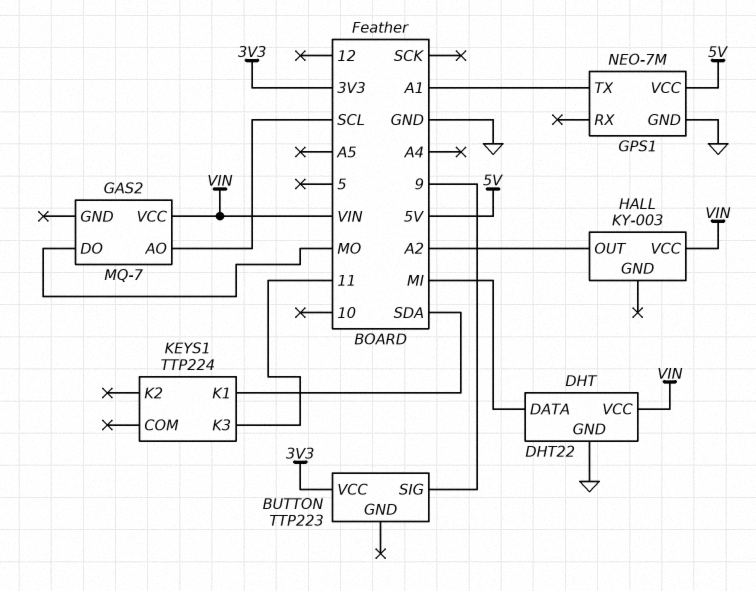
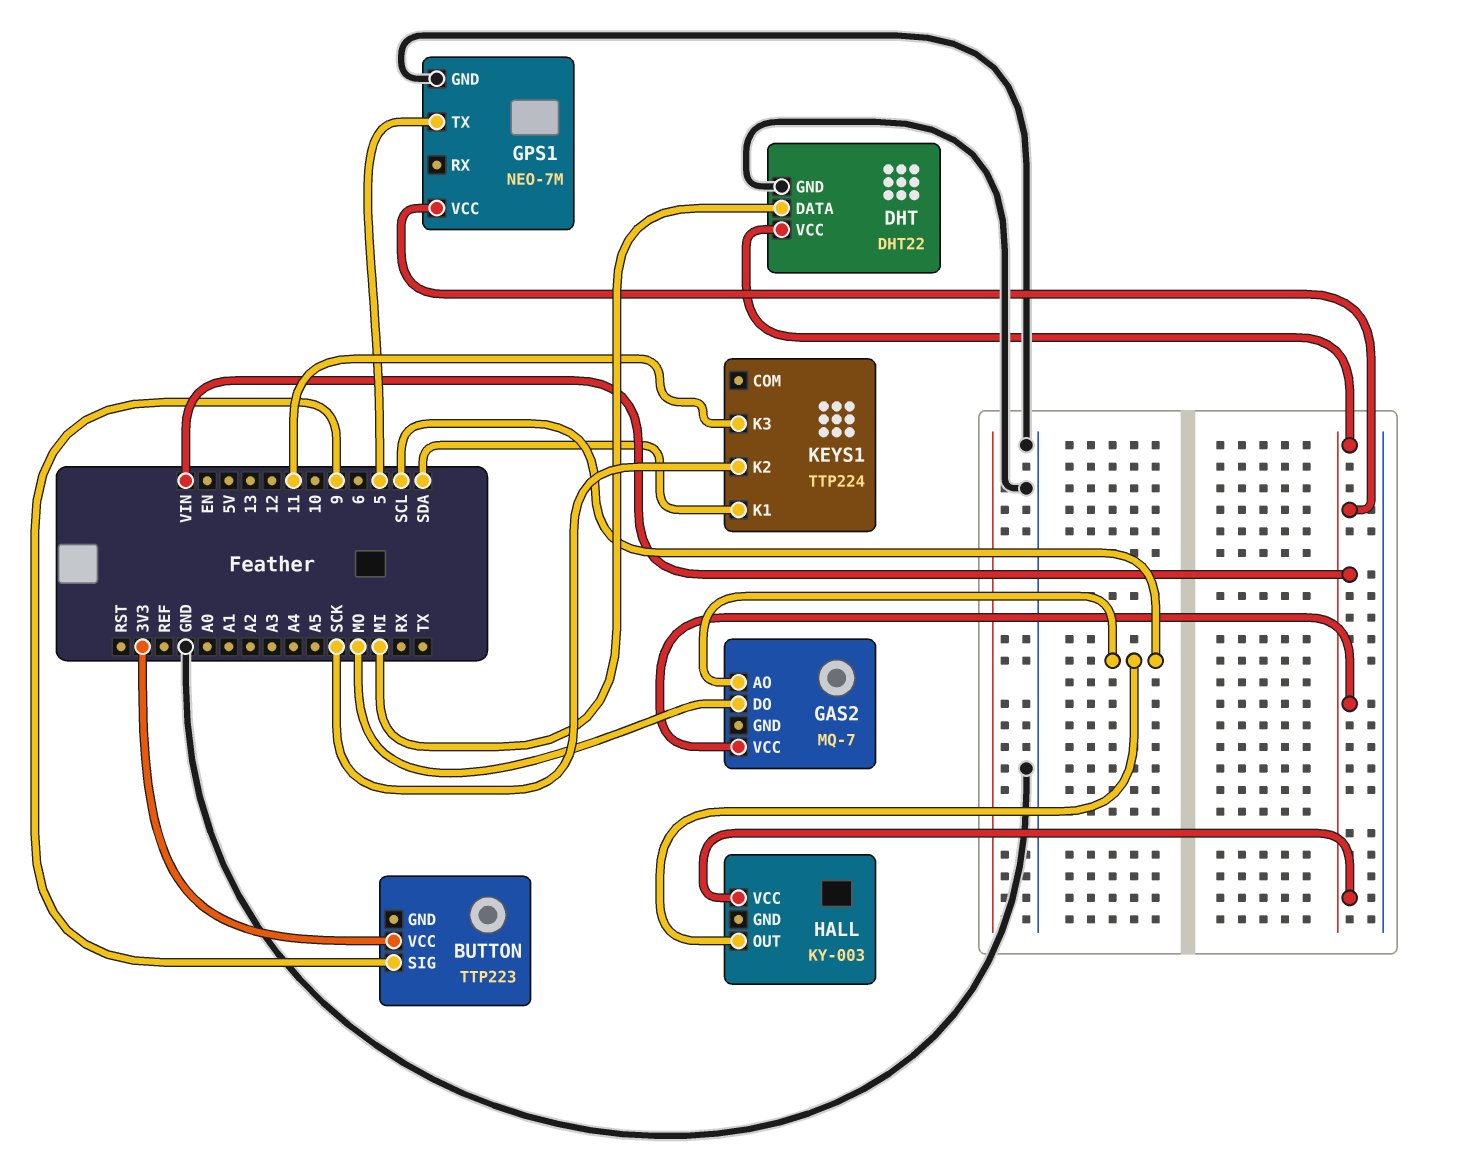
GPS1 pin TX: A1 -> 5
GPS1 pin VCC: 5V -> VIN
HALL pin OUT: A2 -> SCL
KEYS1 pin K2: none -> SCK

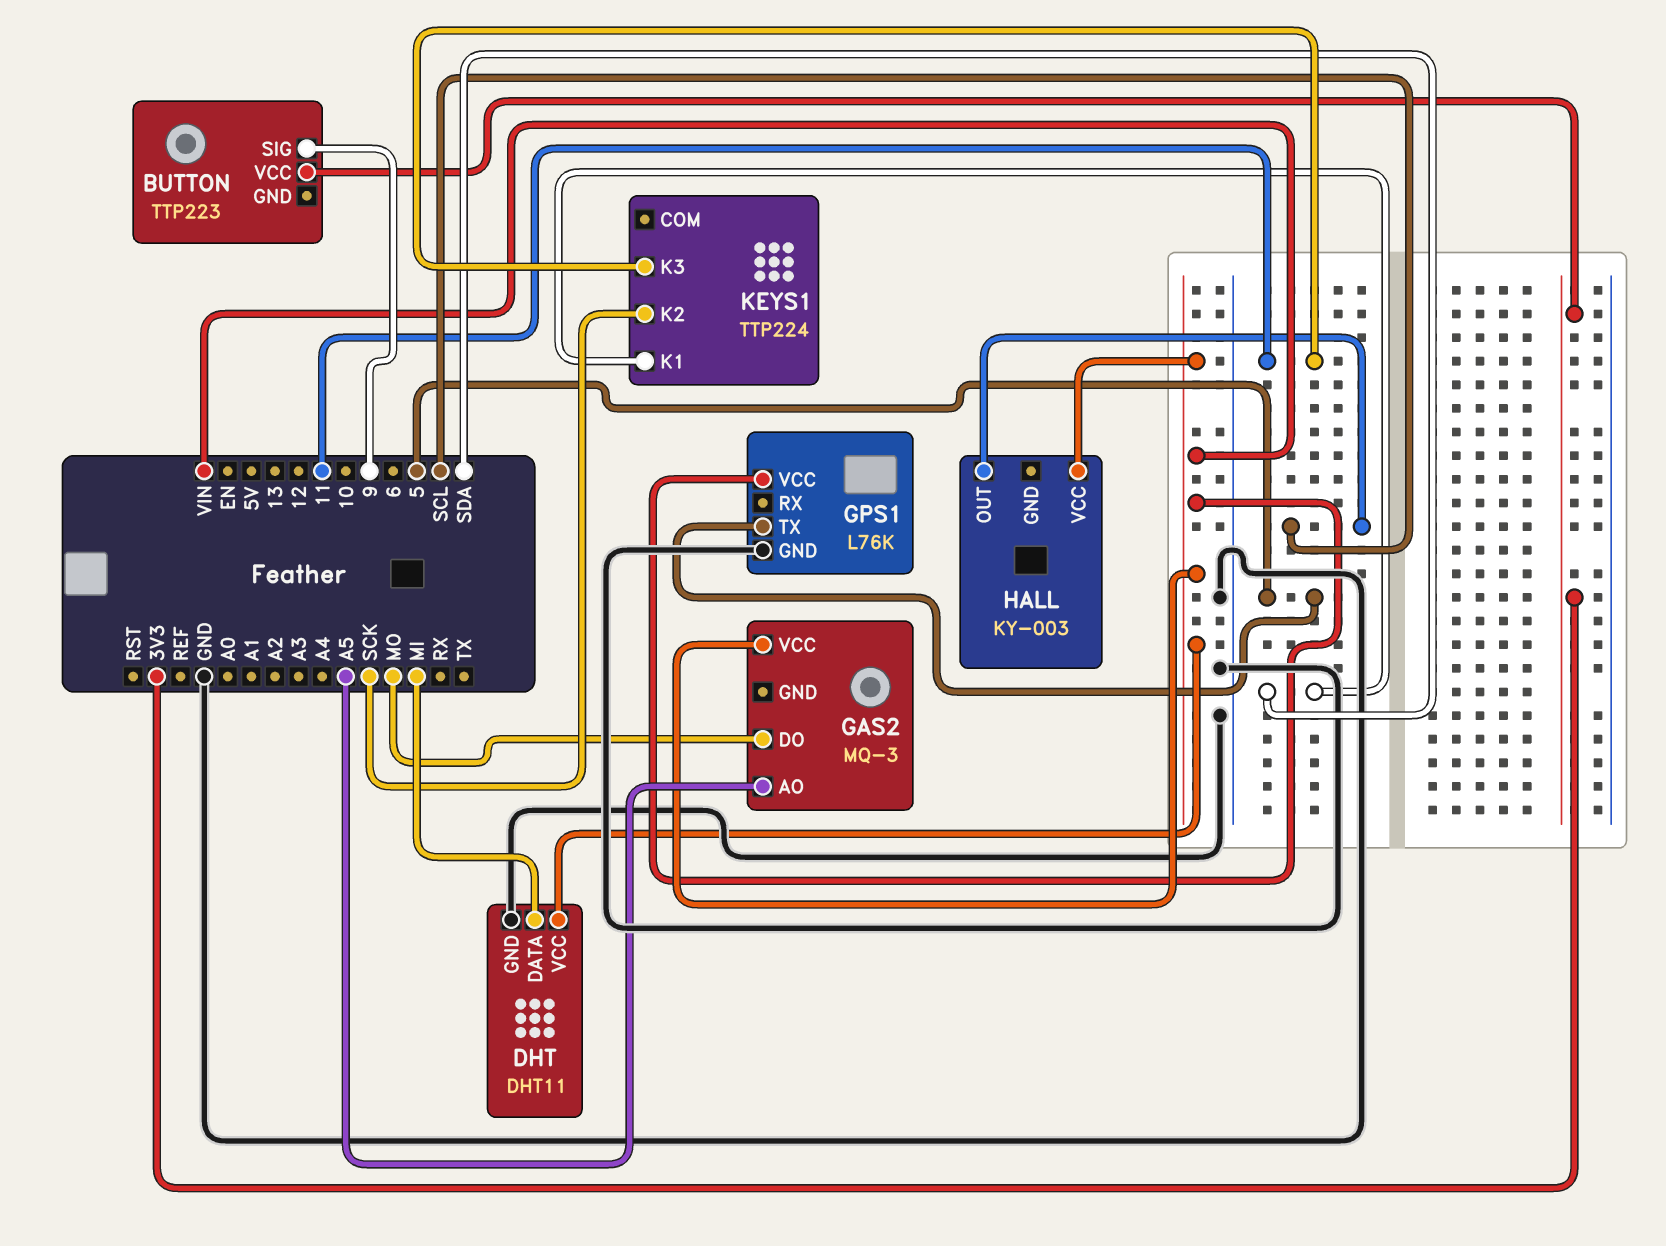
DHT: DHT22 -> DHT11
GAS2: MQ-7 -> MQ-3
GAS2 pin AO: SCL -> A5
GPS1: NEO-7M -> L76K

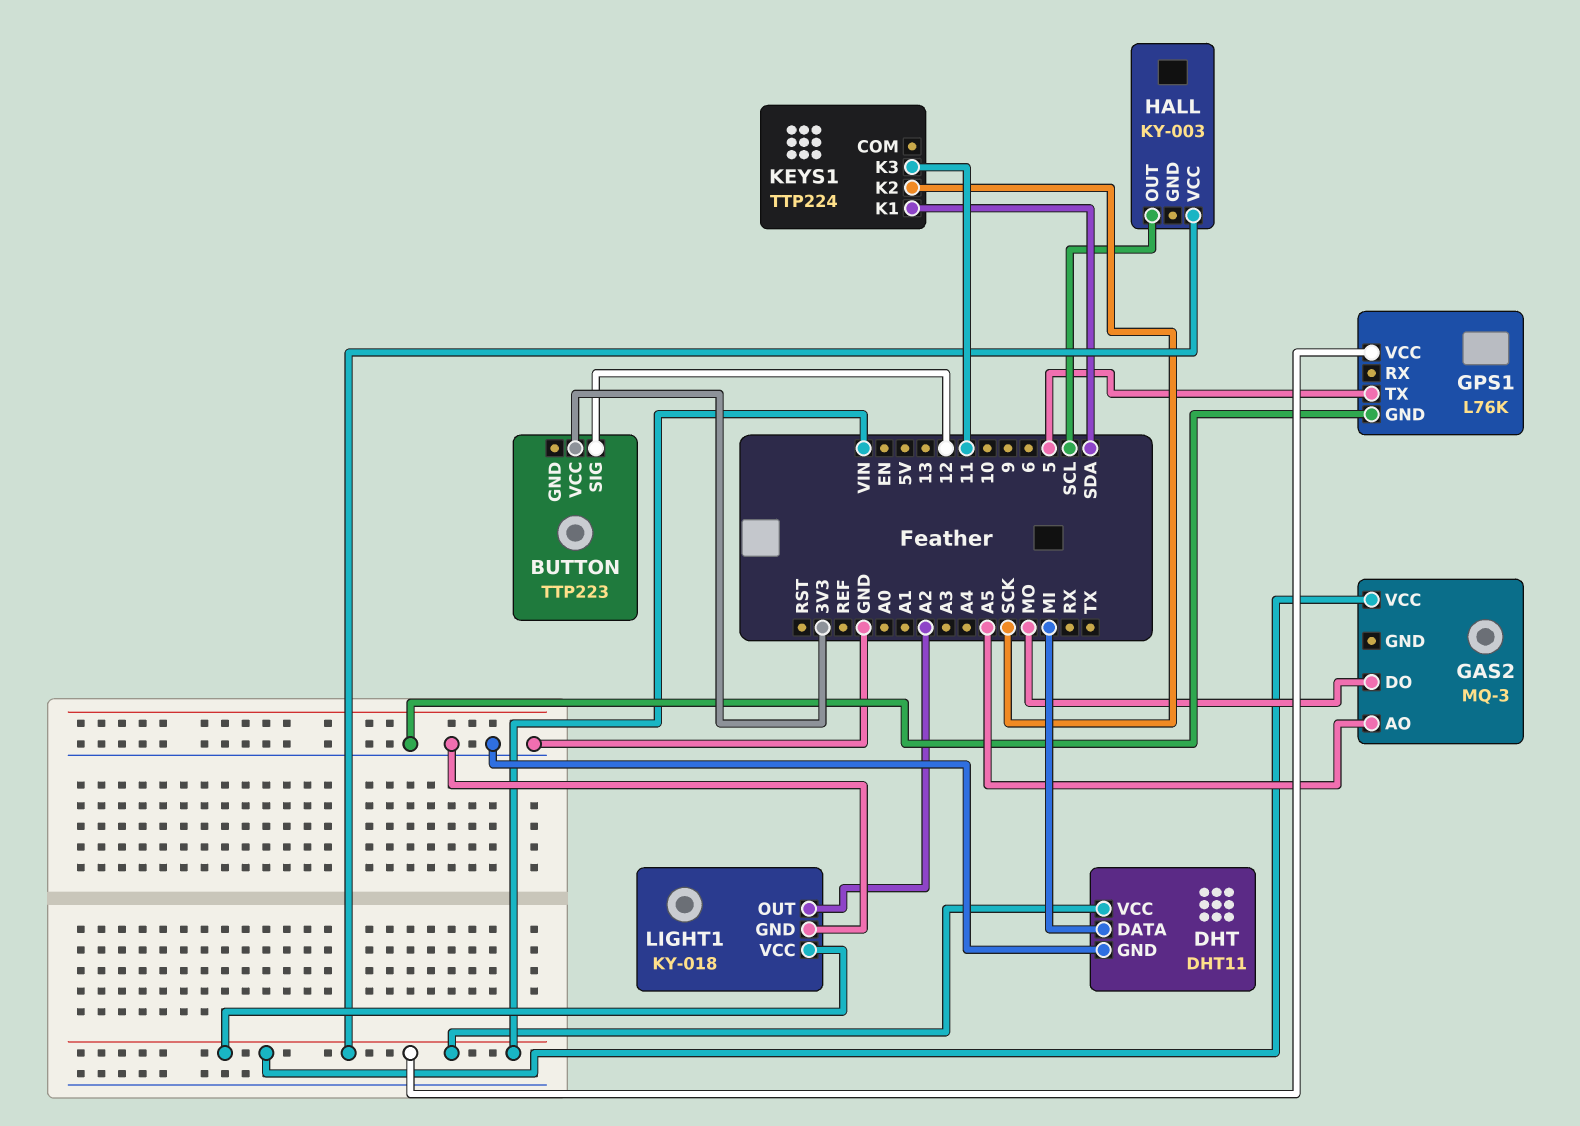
BUTTON pin SIG: 9 -> 12
LIGHT1: none -> KY-018
LIGHT1 pin GND: none -> GND
LIGHT1 pin OUT: none -> A2
LIGHT1 pin VCC: none -> VIN

